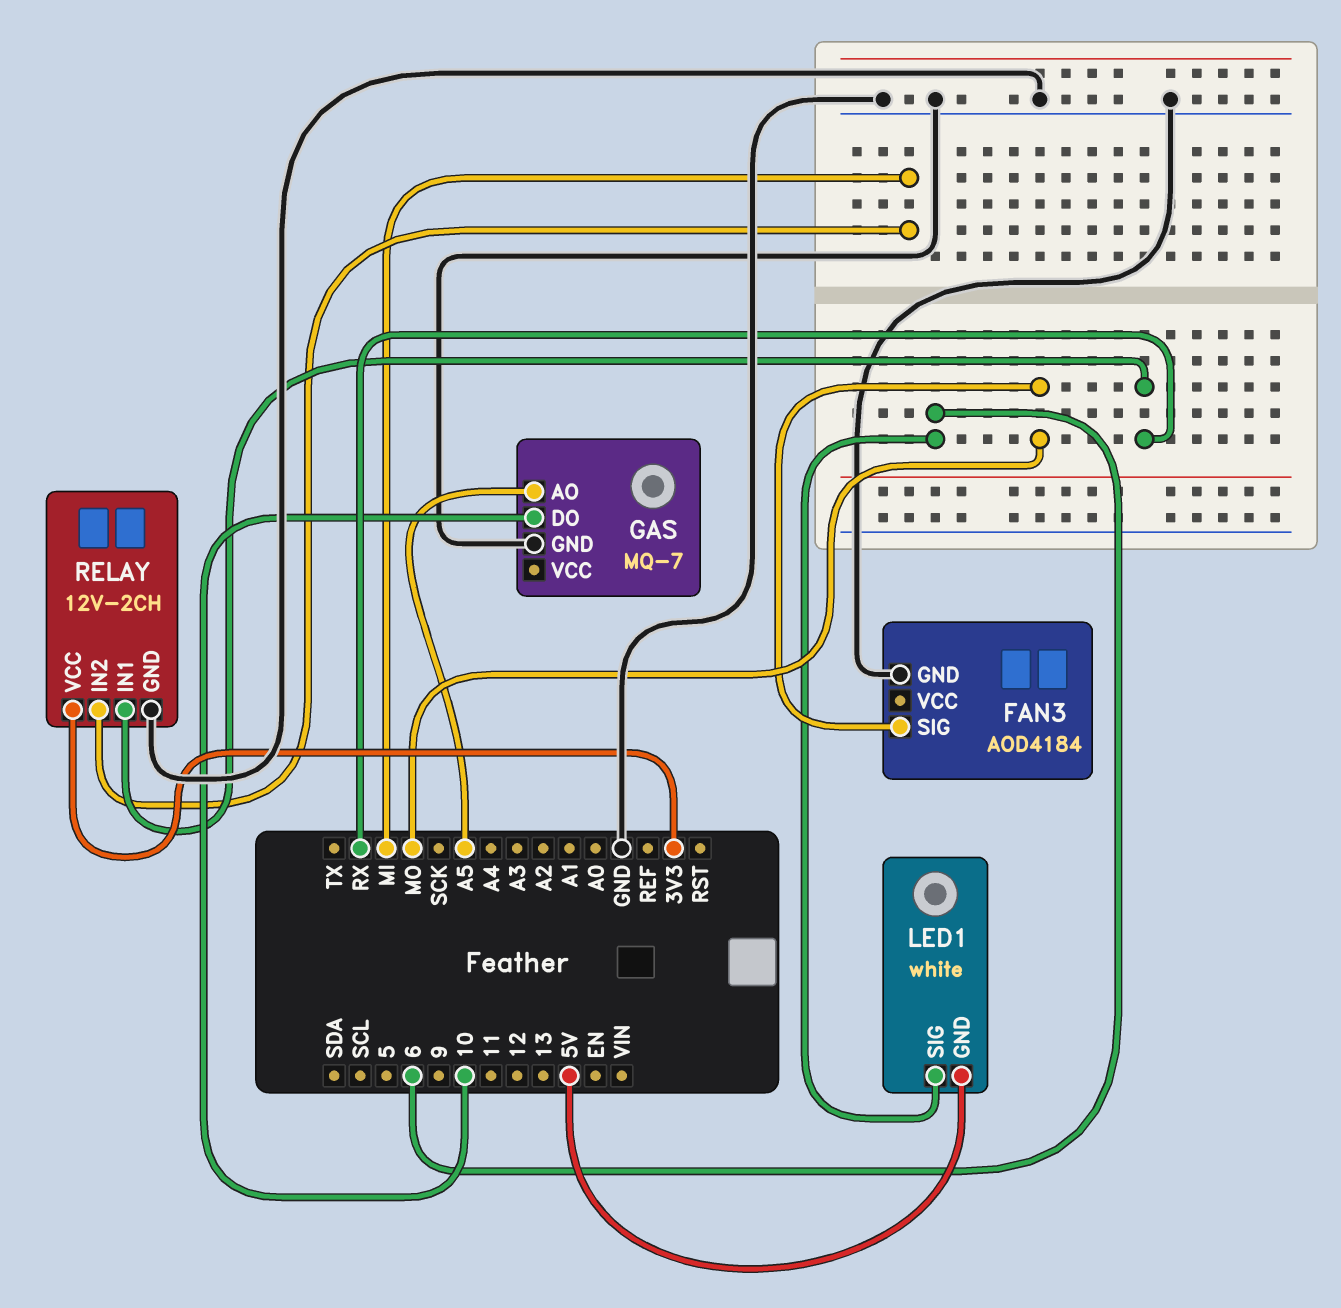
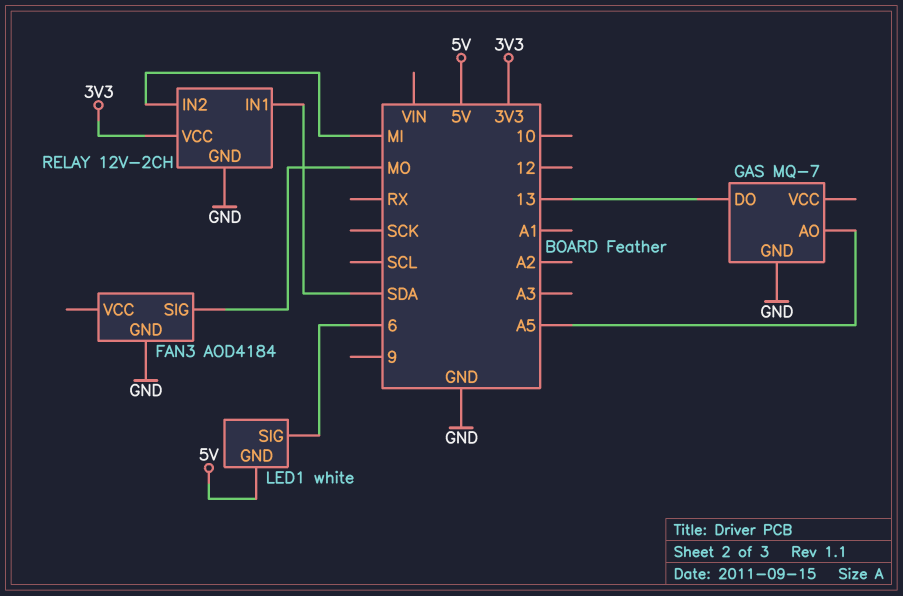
GAS pin DO: 10 -> 13
RELAY pin IN1: RX -> SDA

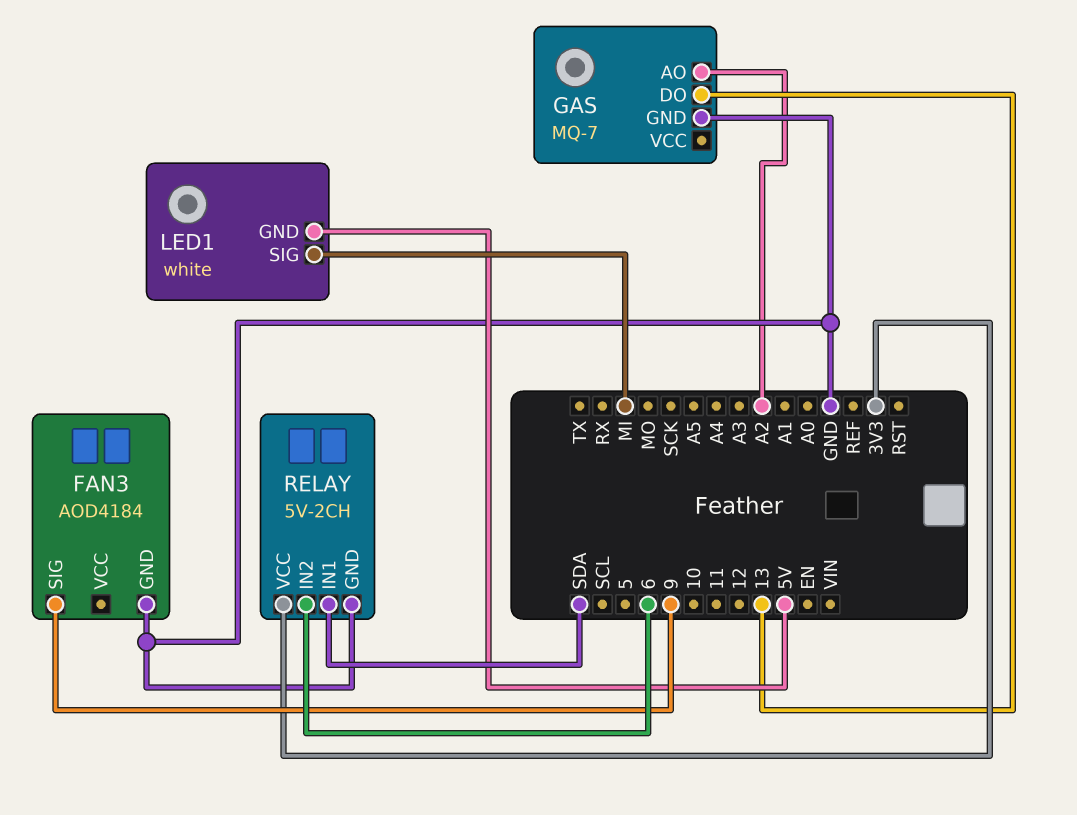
FAN3 pin SIG: MO -> 9
GAS pin AO: A5 -> A2
LED1 pin SIG: 6 -> MI
RELAY: 12V-2CH -> 5V-2CH
RELAY pin IN2: MI -> 6

